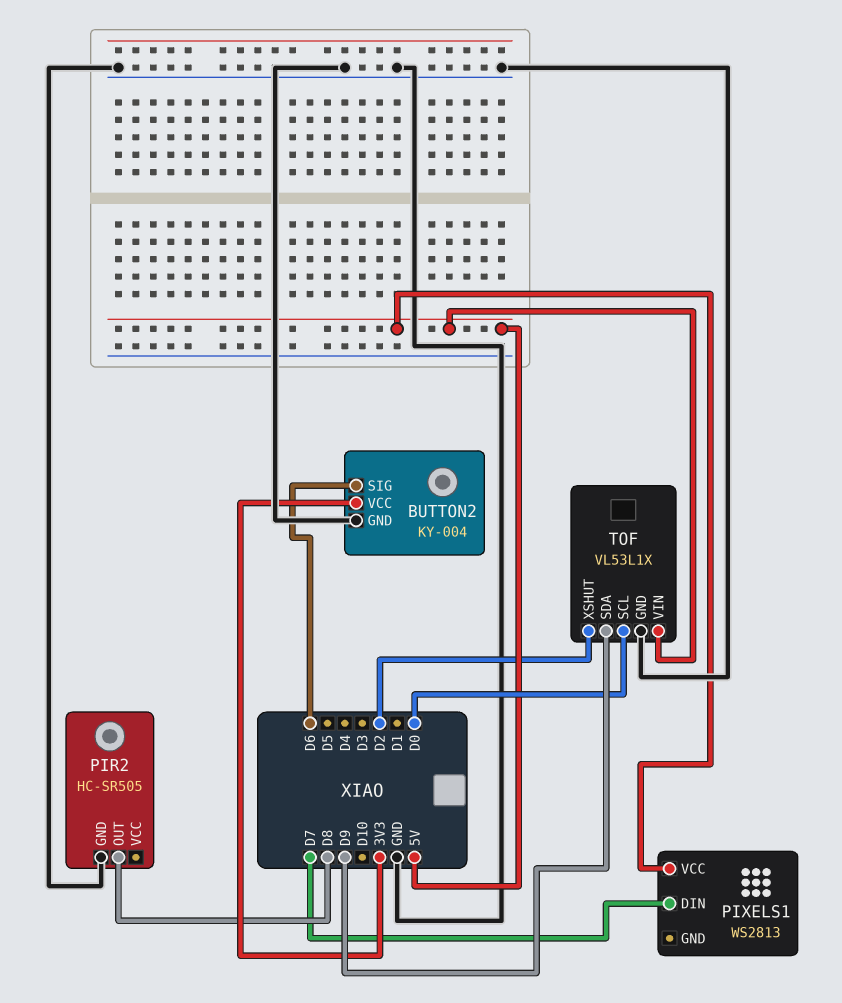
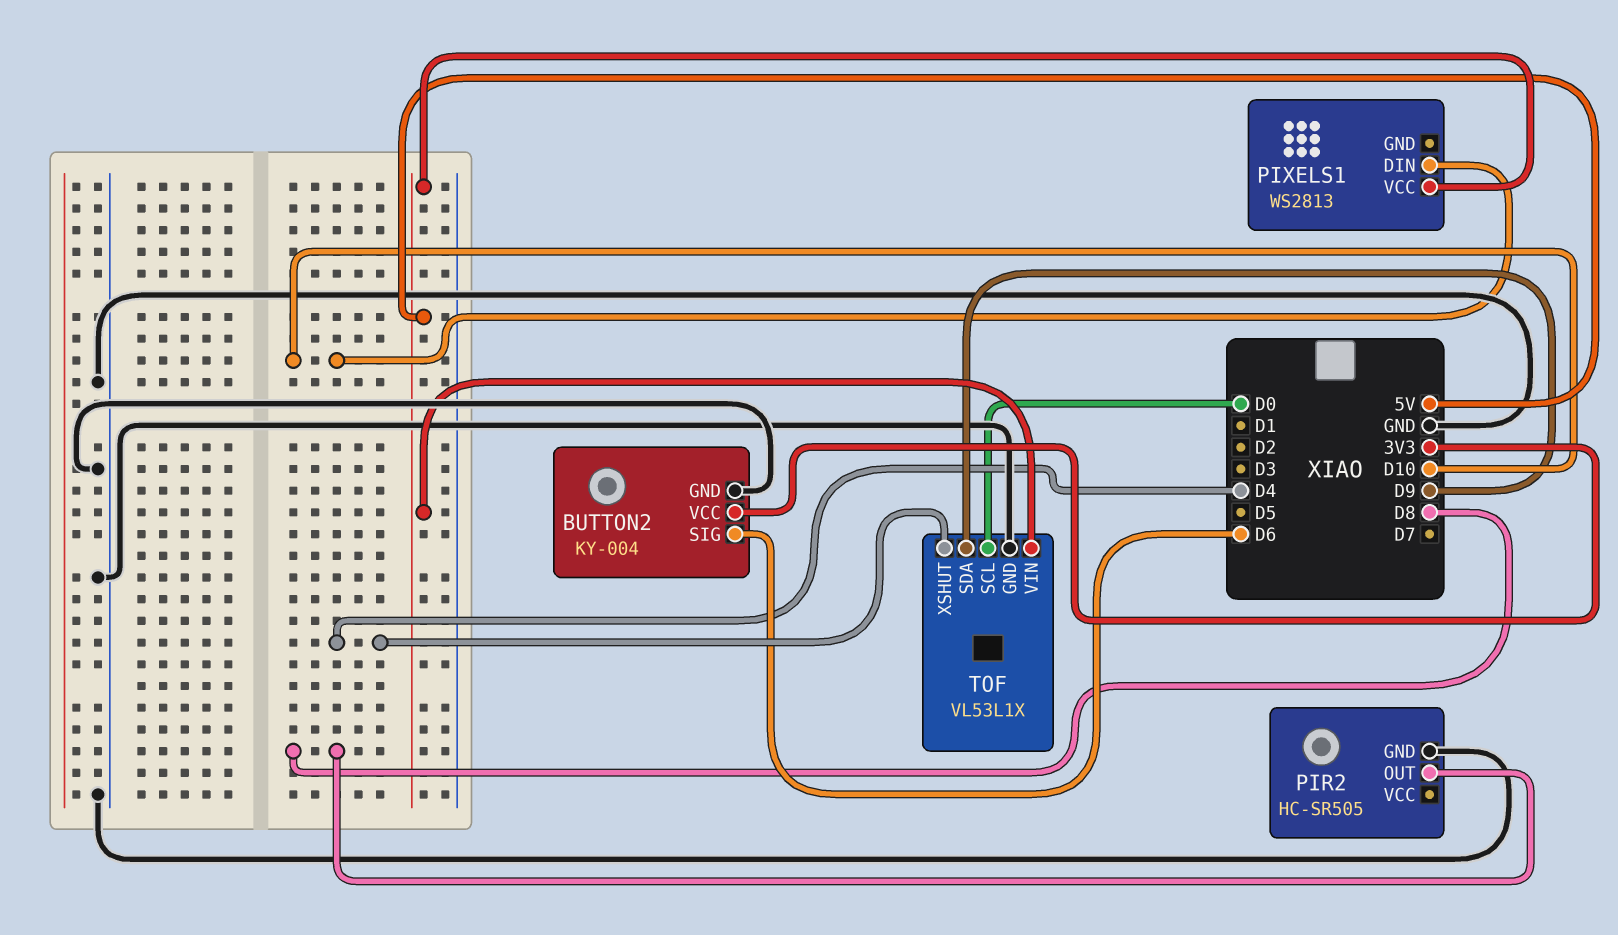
PIXELS1 pin DIN: D7 -> D10
TOF pin XSHUT: D2 -> D4

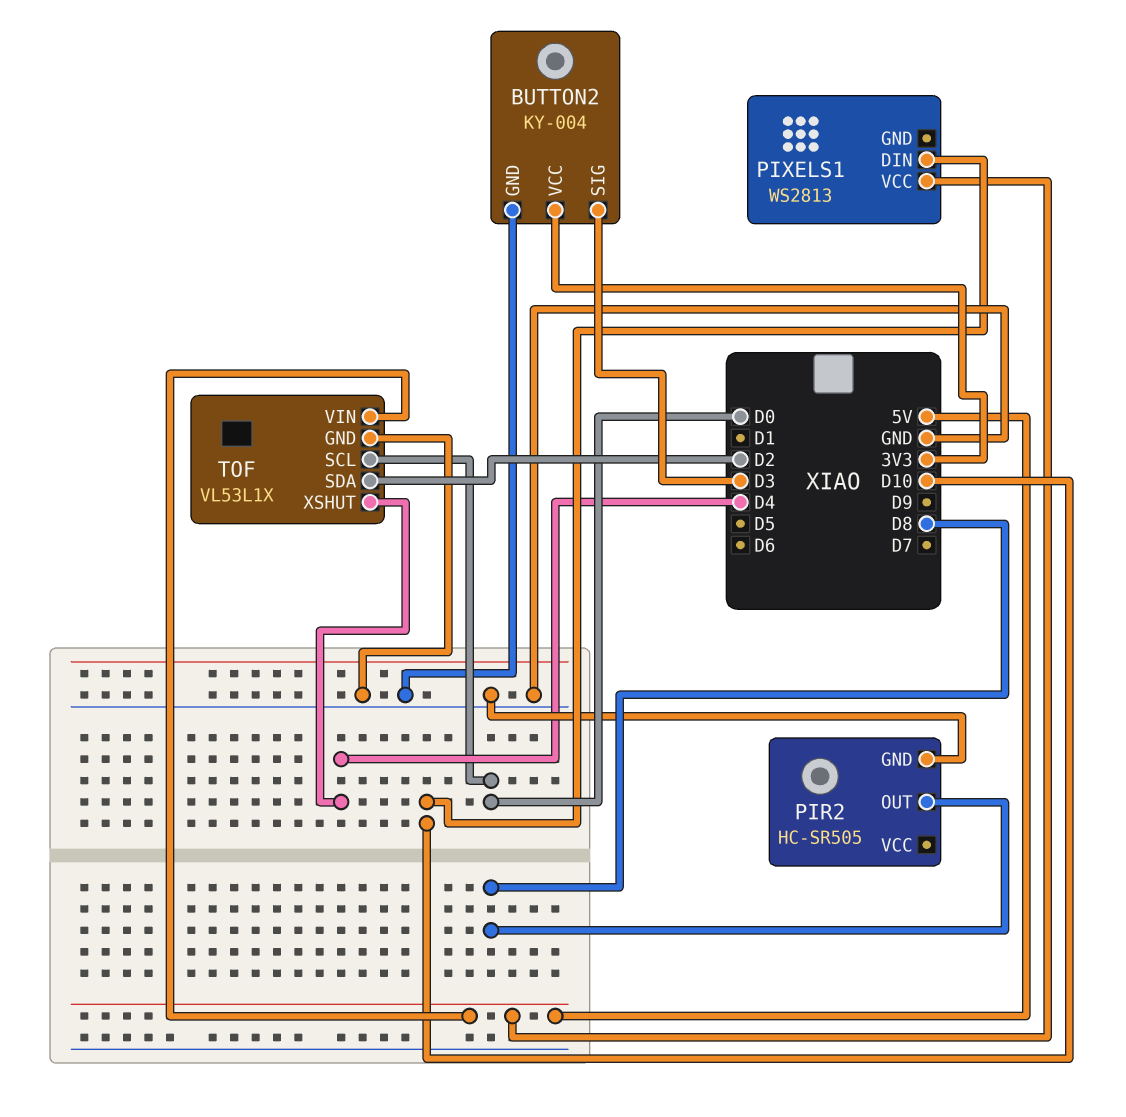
BUTTON2 pin SIG: D6 -> D3
TOF pin SDA: D9 -> D2

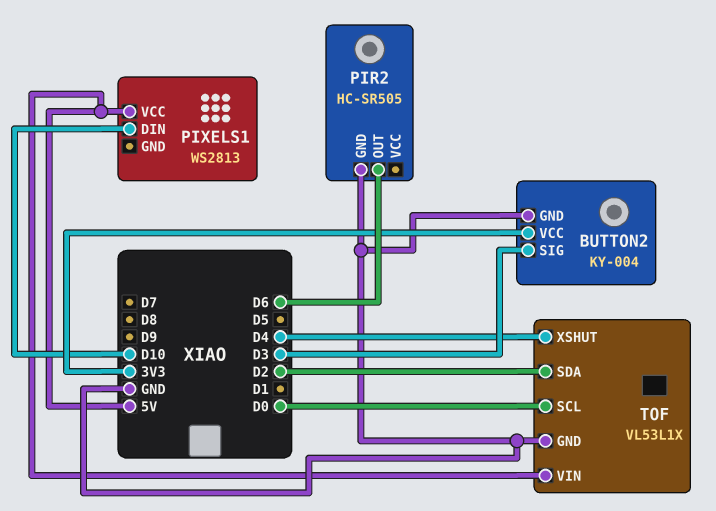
PIR2 pin OUT: D8 -> D6

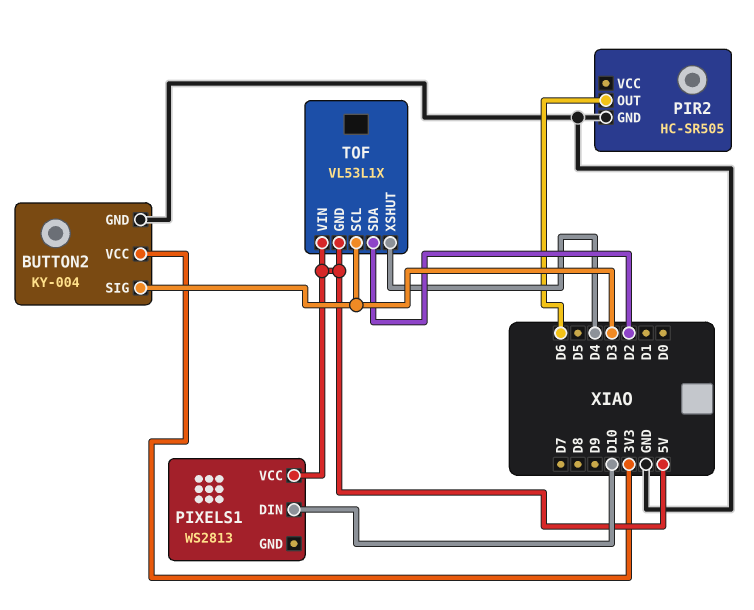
TOF pin GND: GND -> 5V
TOF pin SCL: D0 -> D3

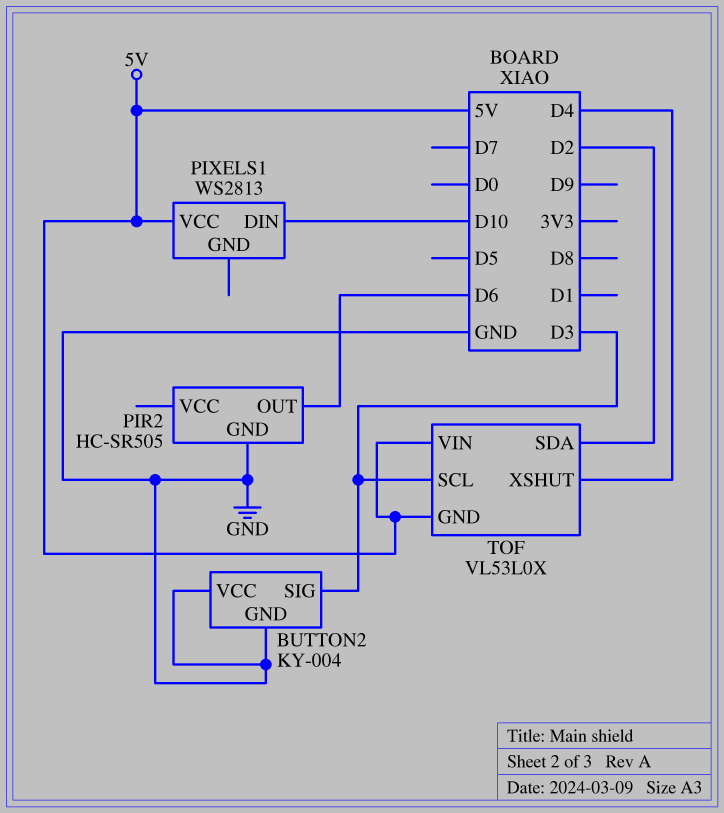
BUTTON2 pin VCC: 3V3 -> GND
TOF: VL53L1X -> VL53L0X

